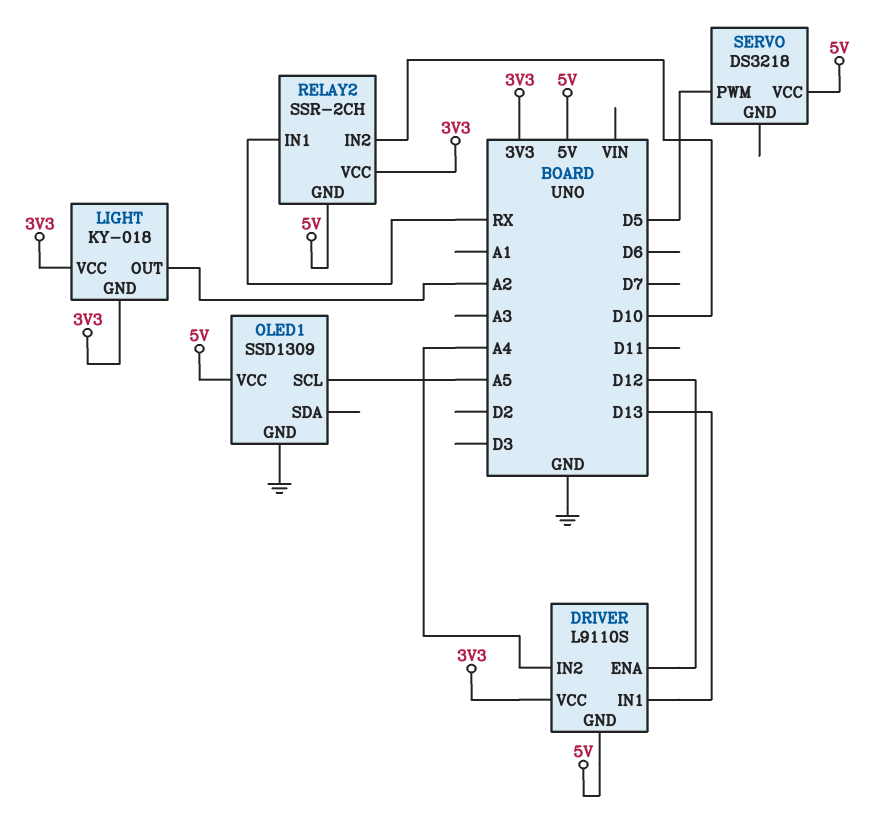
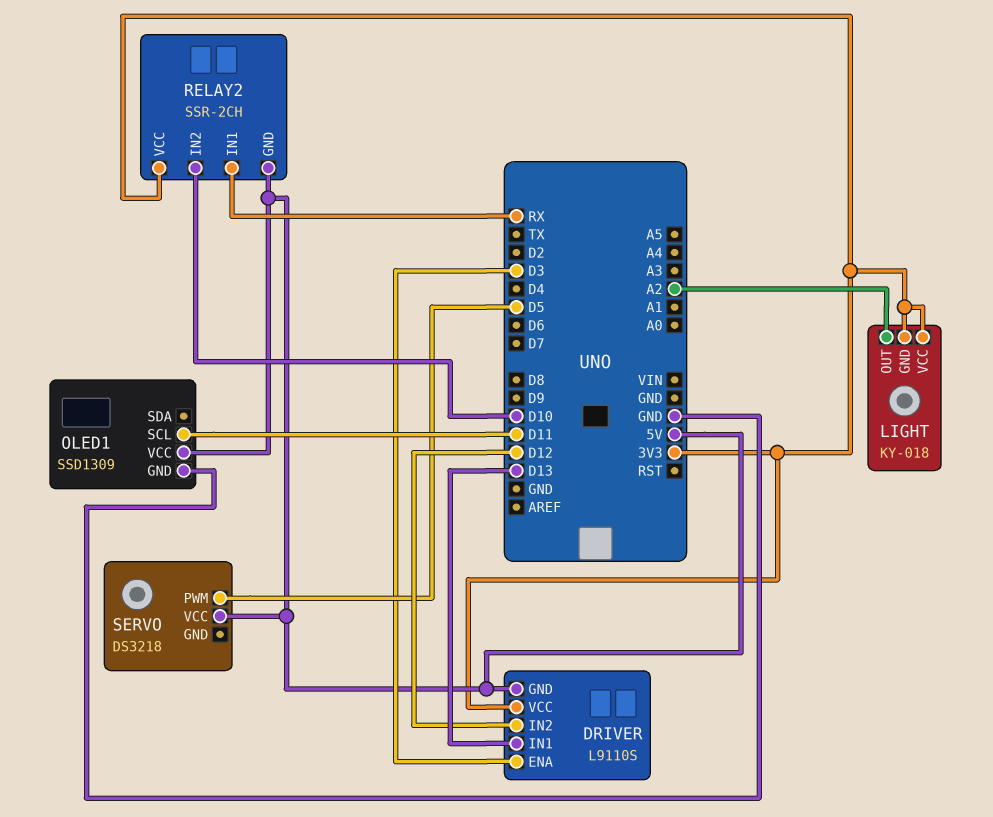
DRIVER pin ENA: D12 -> D3
DRIVER pin IN2: A4 -> D12
OLED1 pin SCL: A5 -> D11

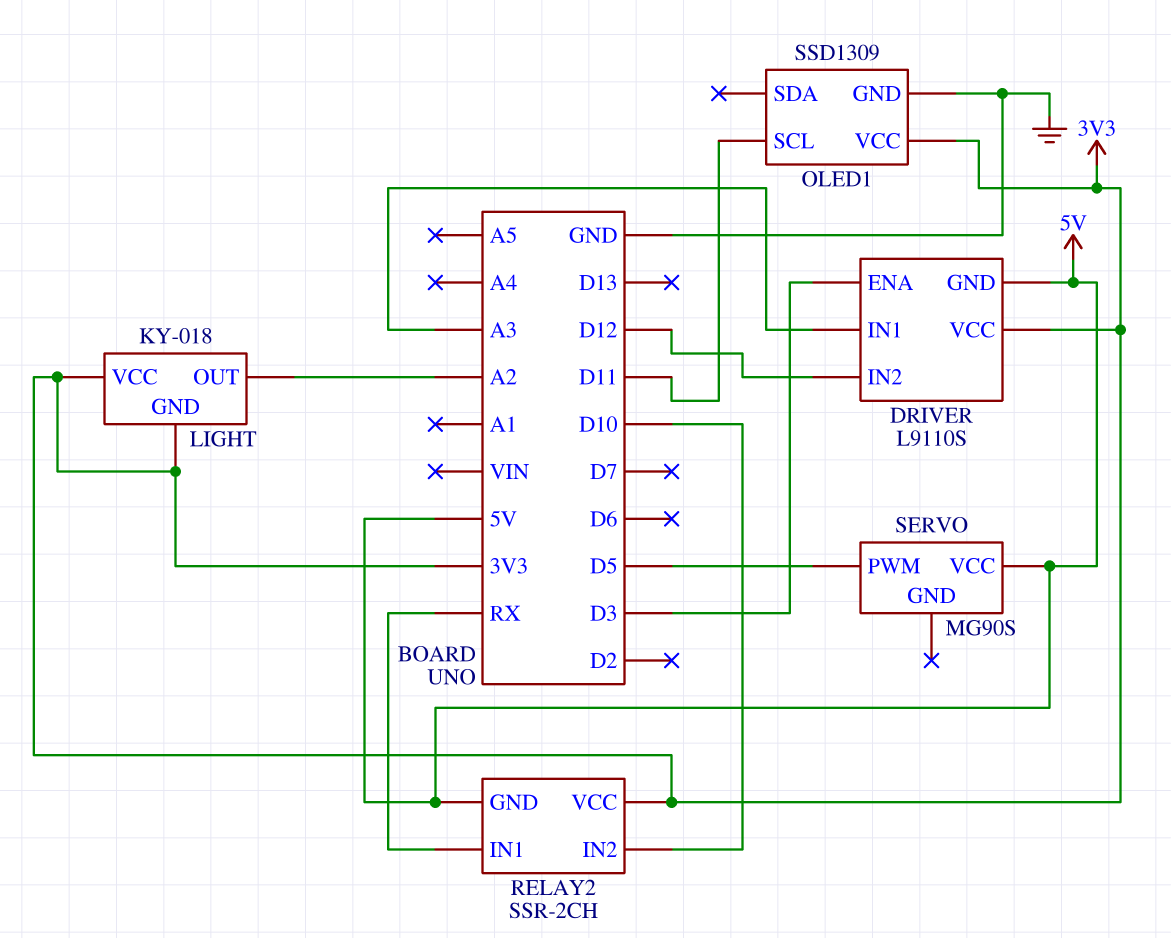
DRIVER pin IN1: D13 -> A3
OLED1 pin VCC: 5V -> 3V3
SERVO: DS3218 -> MG90S

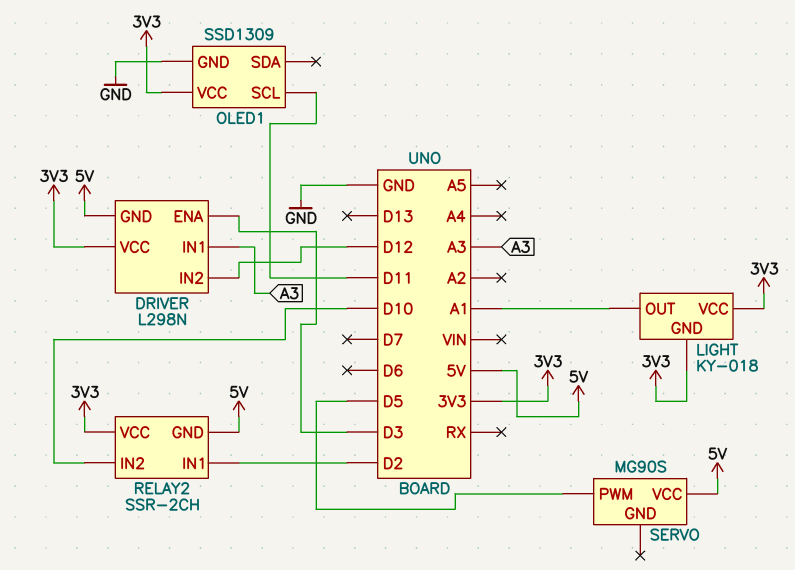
DRIVER: L9110S -> L298N
LIGHT pin OUT: A2 -> A1
RELAY2 pin IN1: RX -> D2

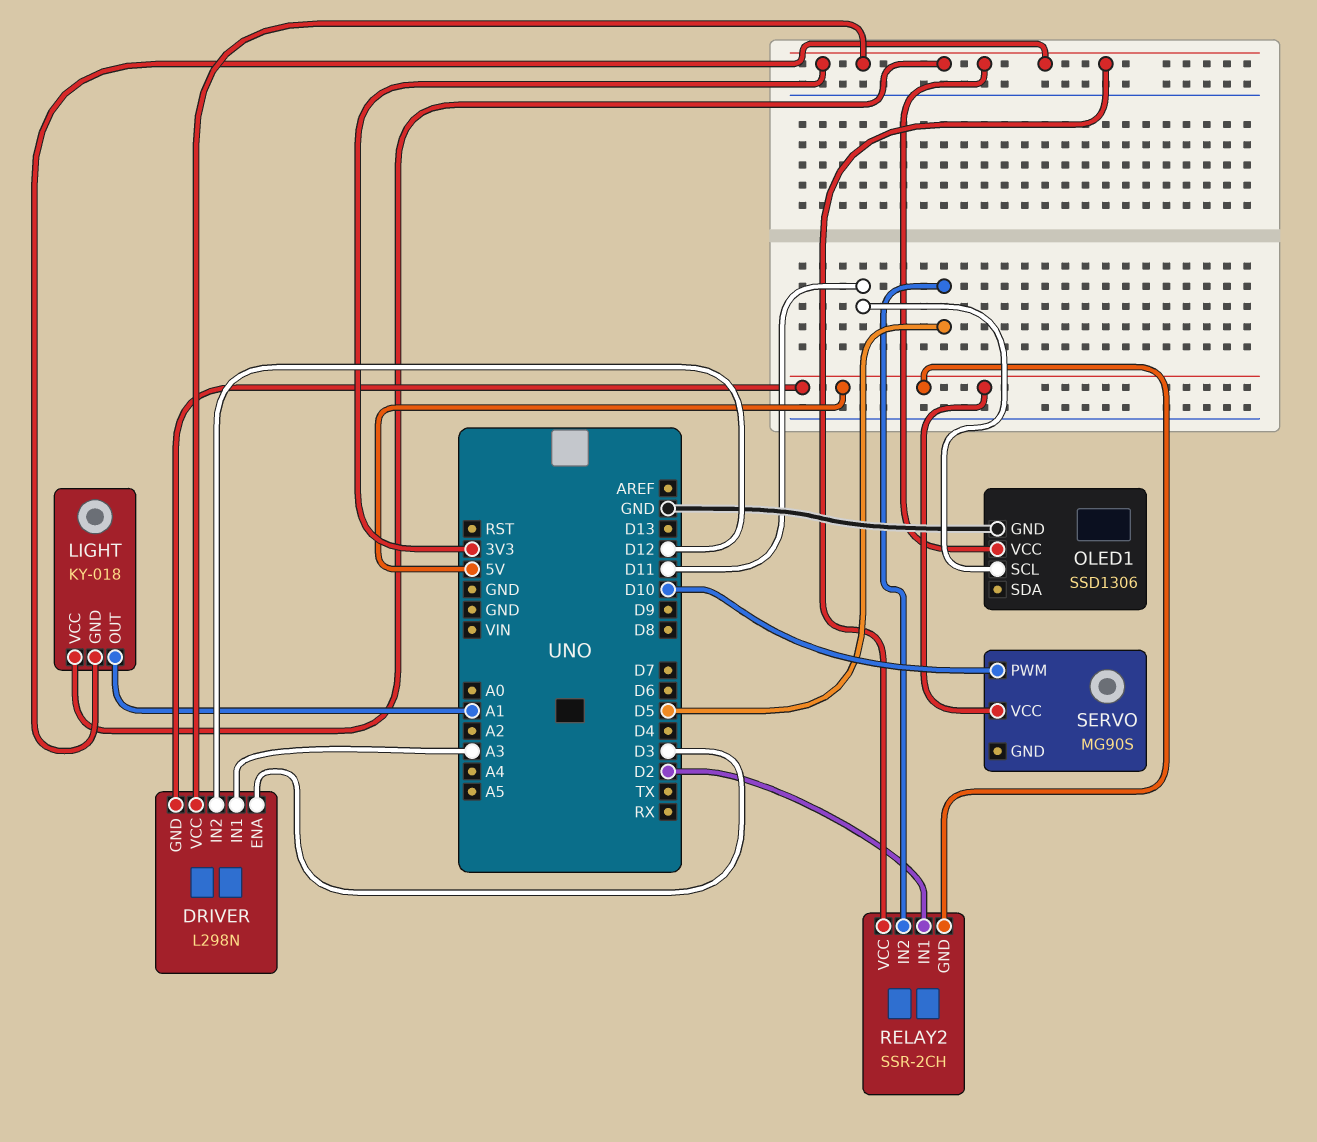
OLED1: SSD1309 -> SSD1306
RELAY2 pin IN2: D10 -> D5
SERVO pin PWM: D5 -> D10

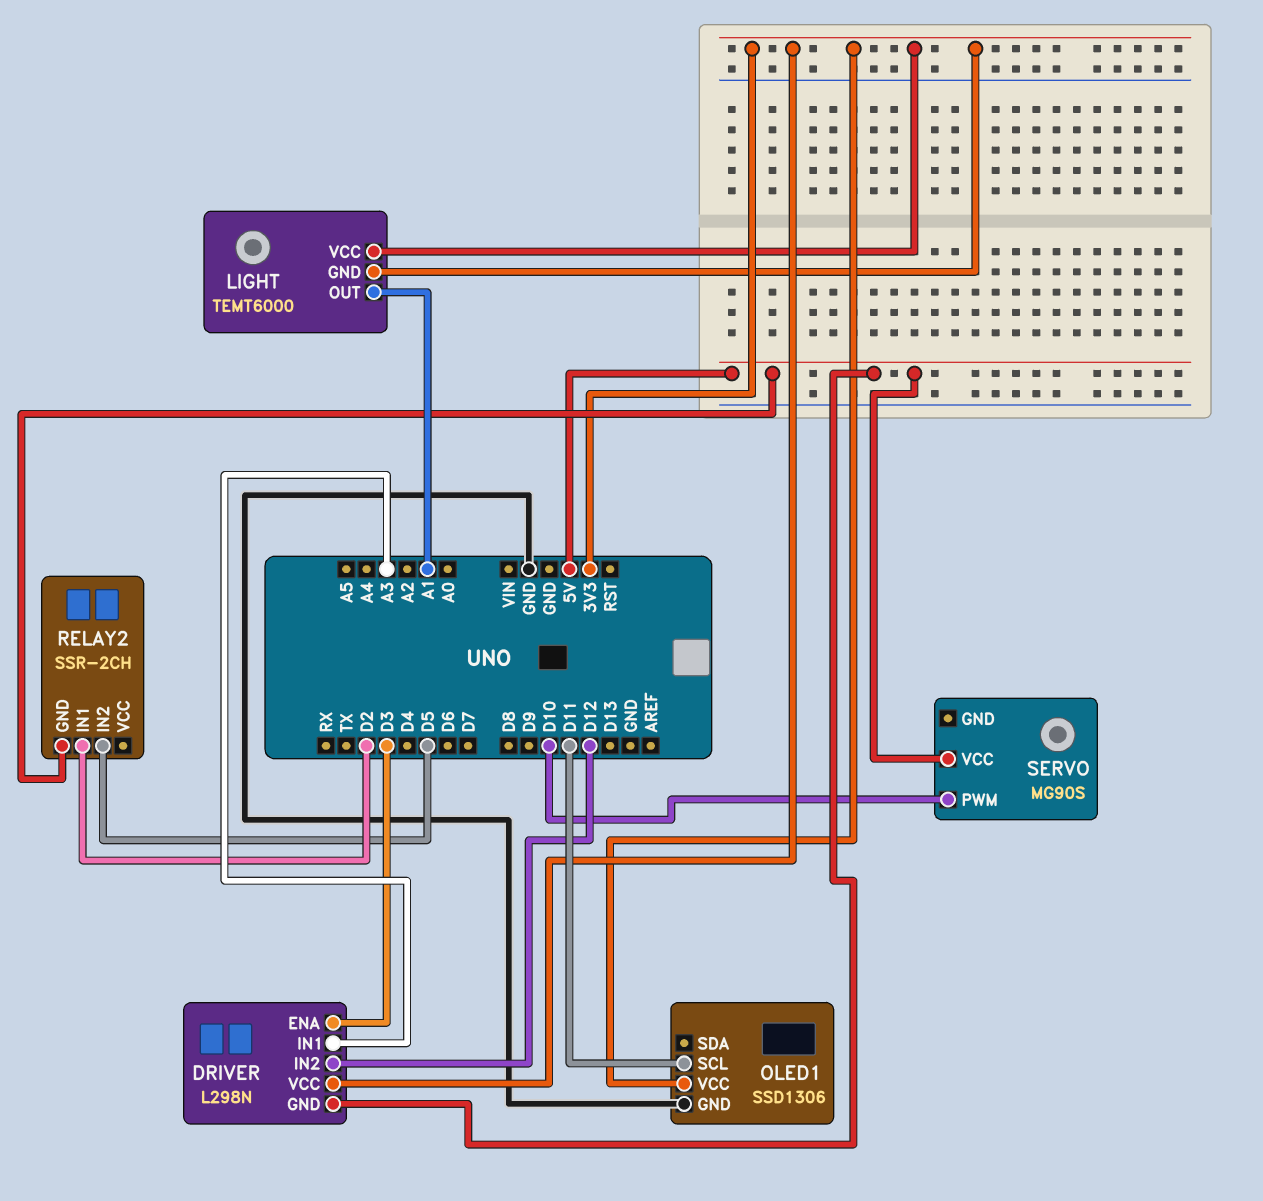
LIGHT: KY-018 -> TEMT6000
RELAY2 pin VCC: 3V3 -> none

